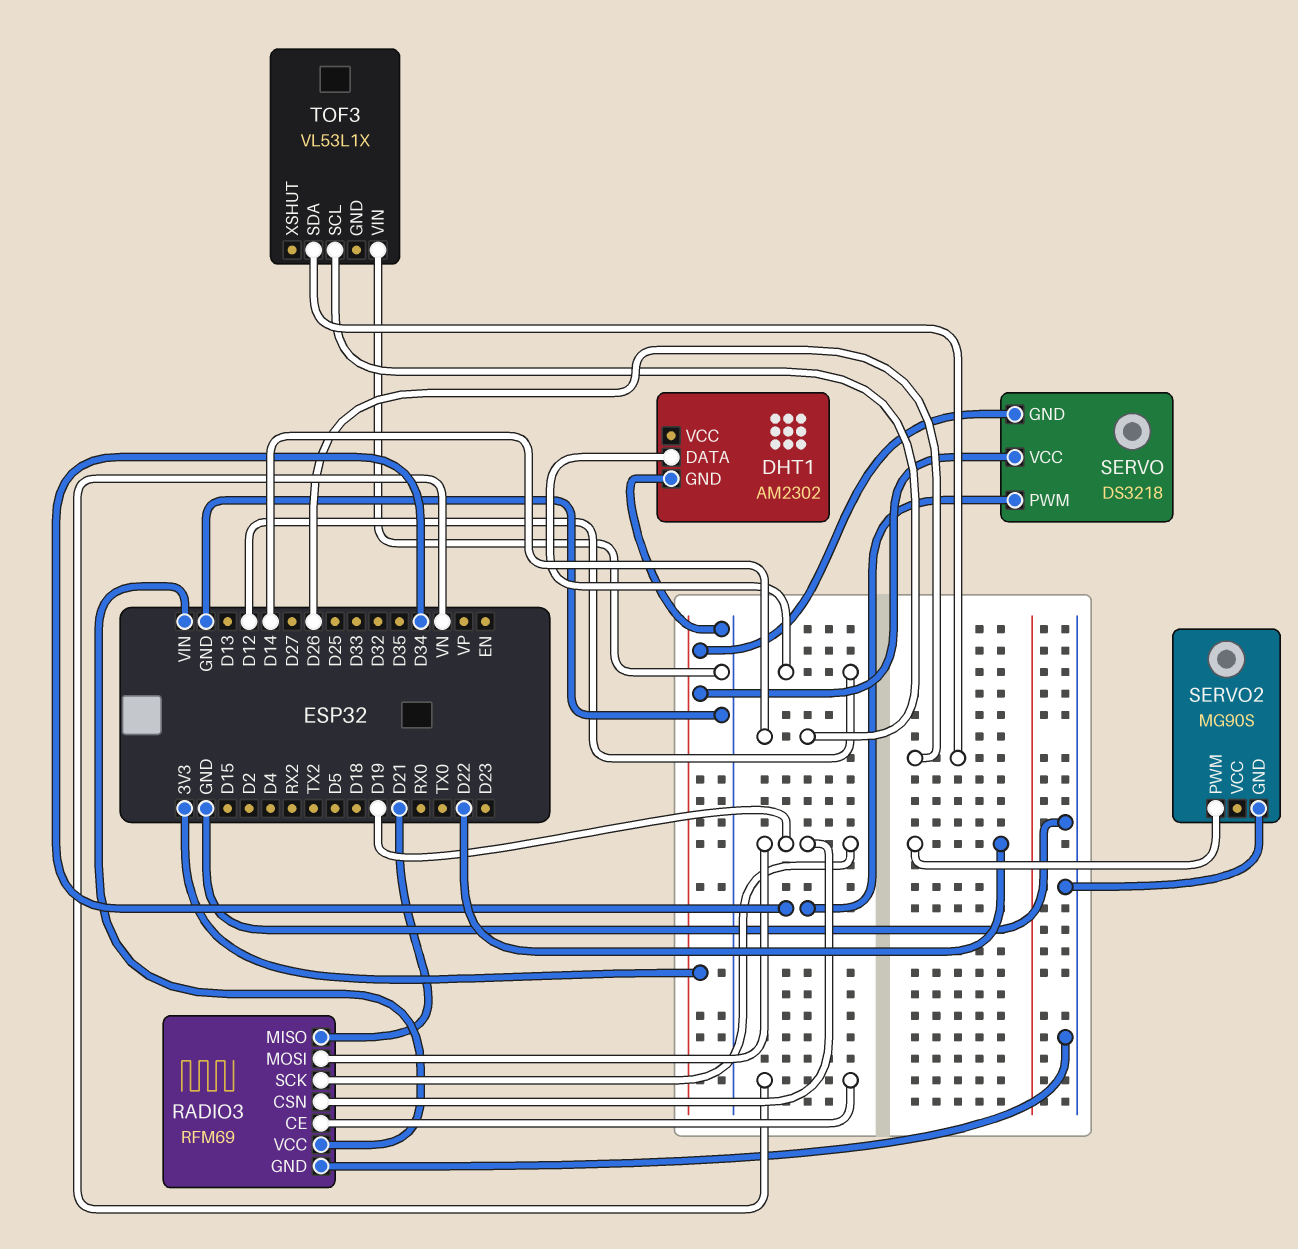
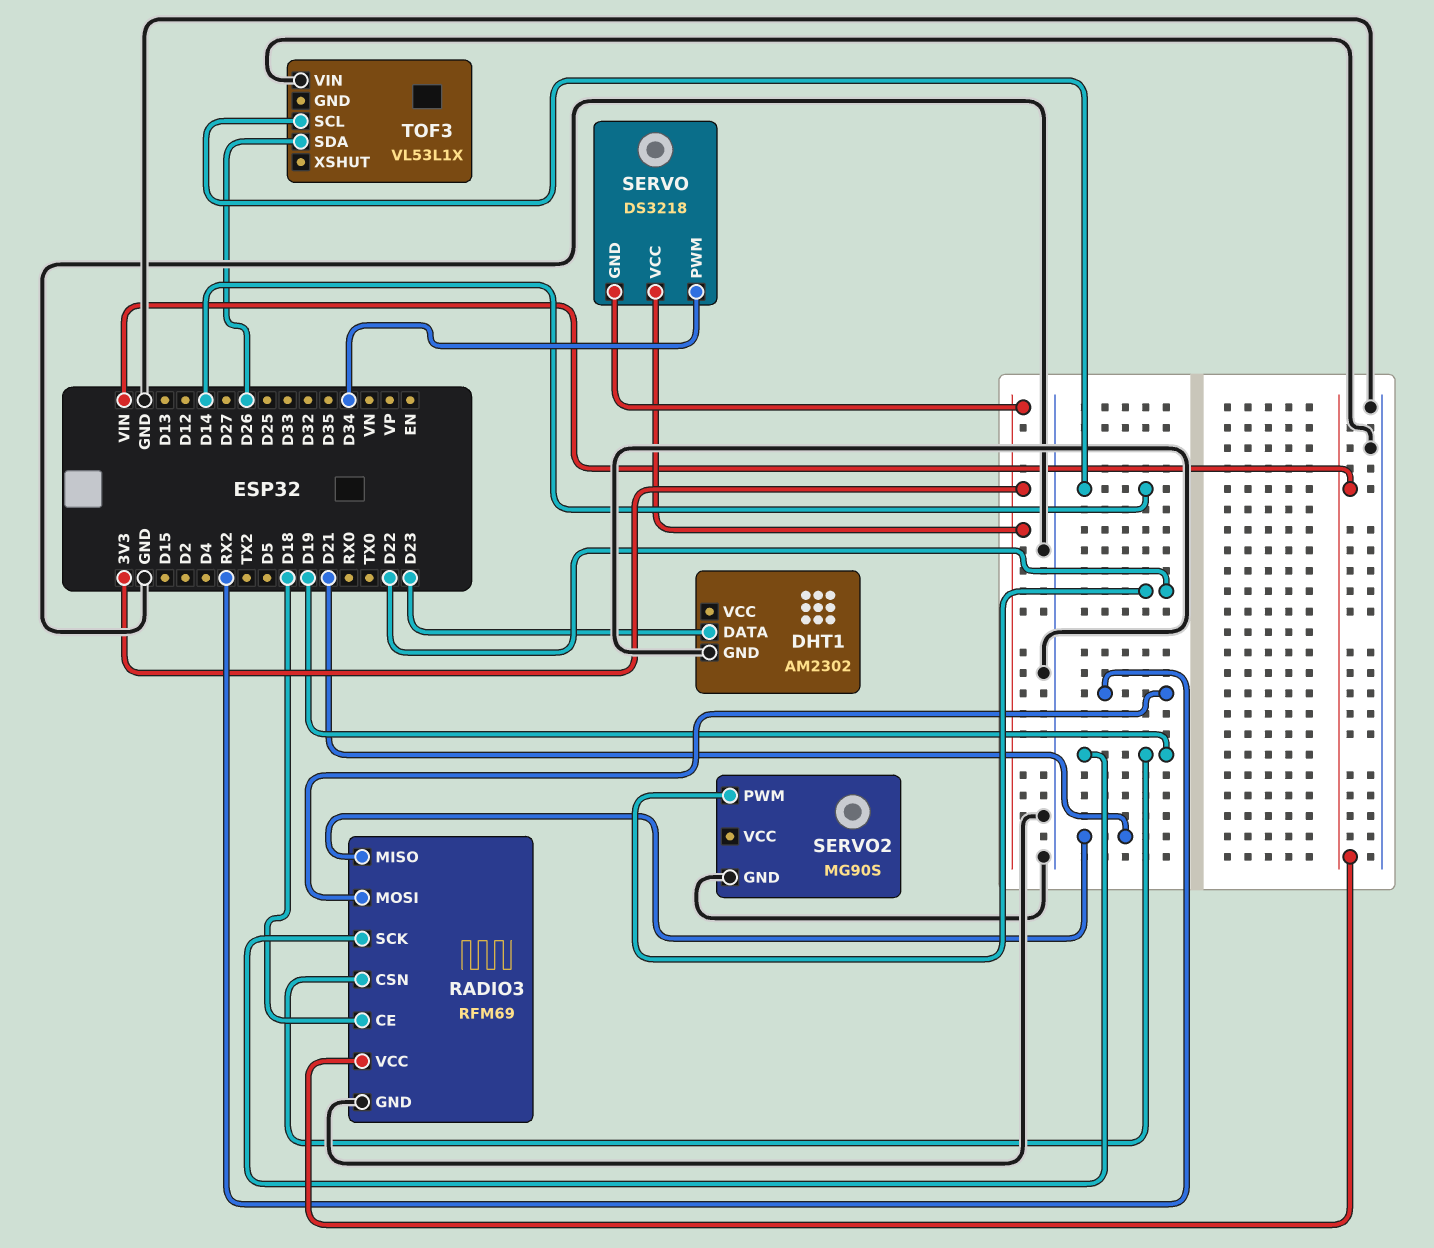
DHT1 pin DATA: D12 -> D23
RADIO3 pin CE: VN -> D18
RADIO3 pin MOSI: D19 -> RX2

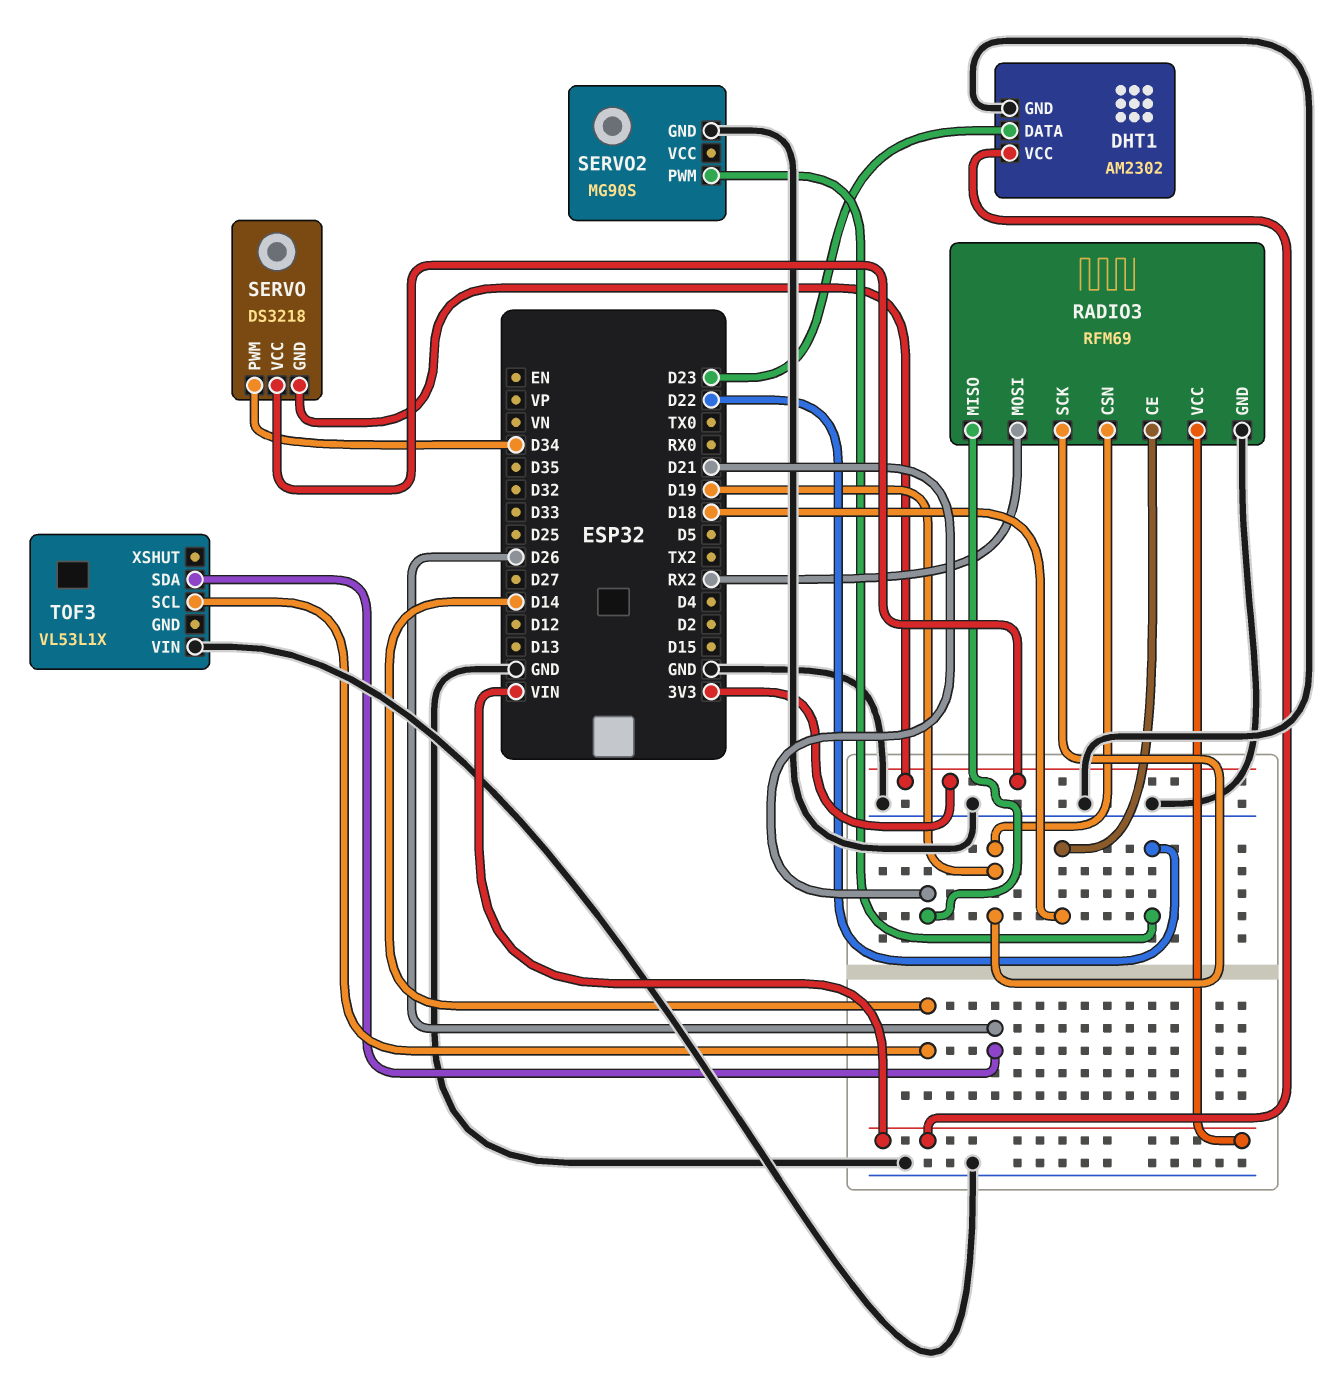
DHT1 pin VCC: none -> VIN

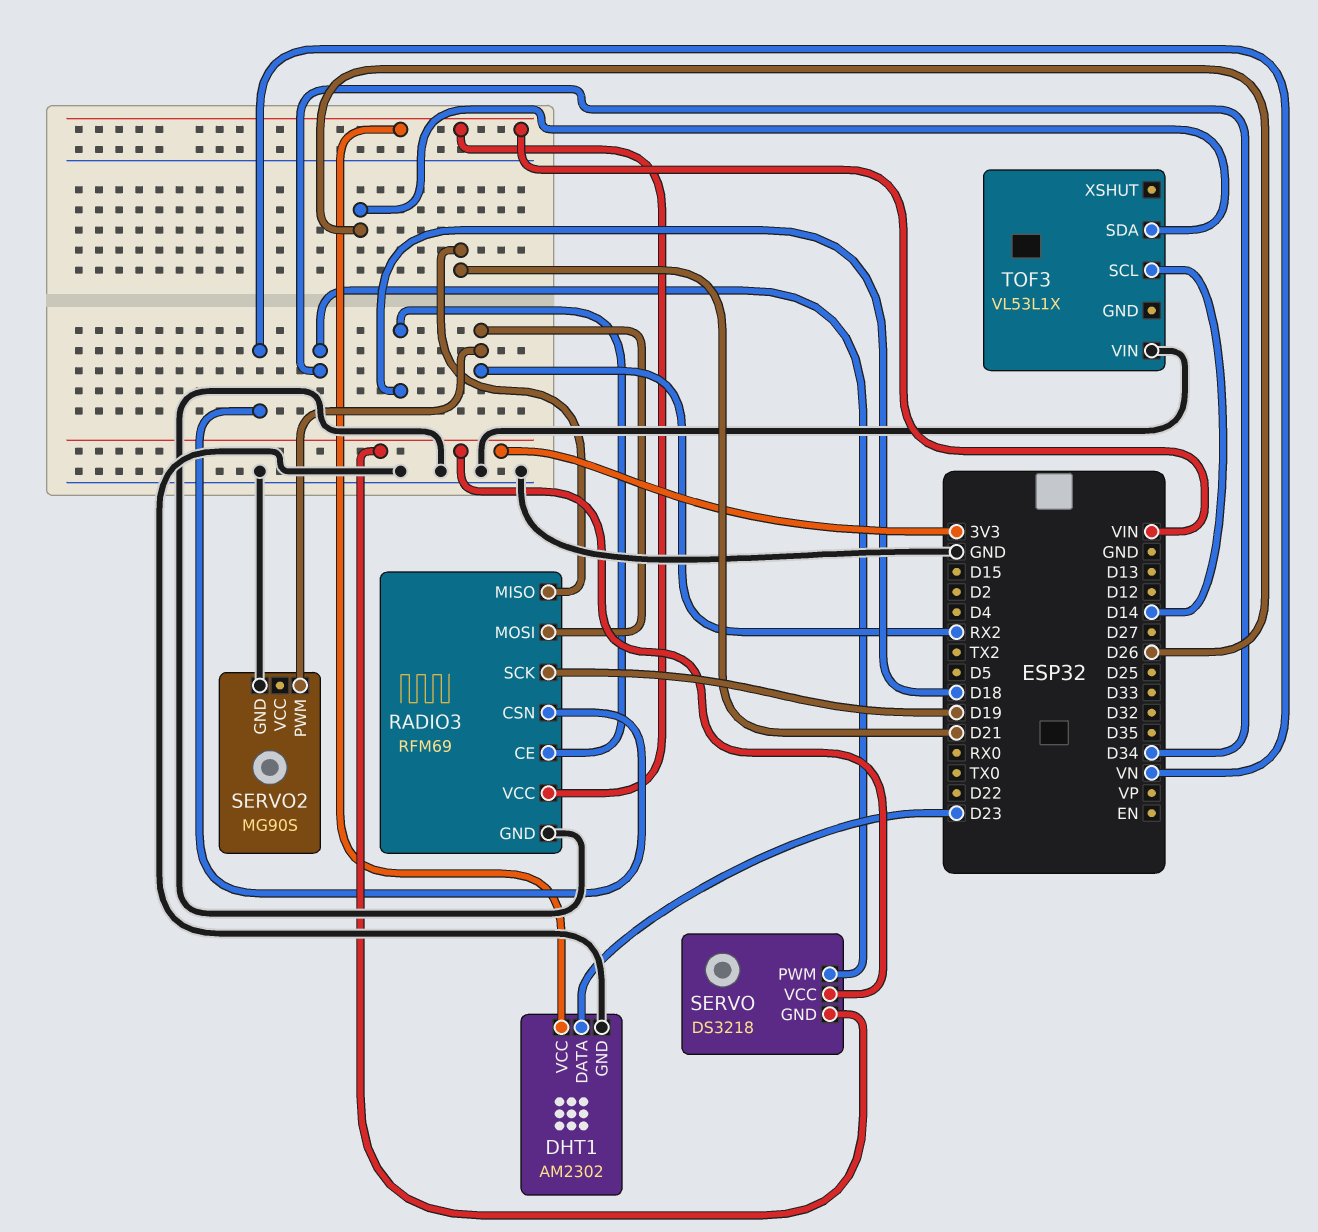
RADIO3 pin CSN: D19 -> VN
SERVO2 pin PWM: D22 -> RX2

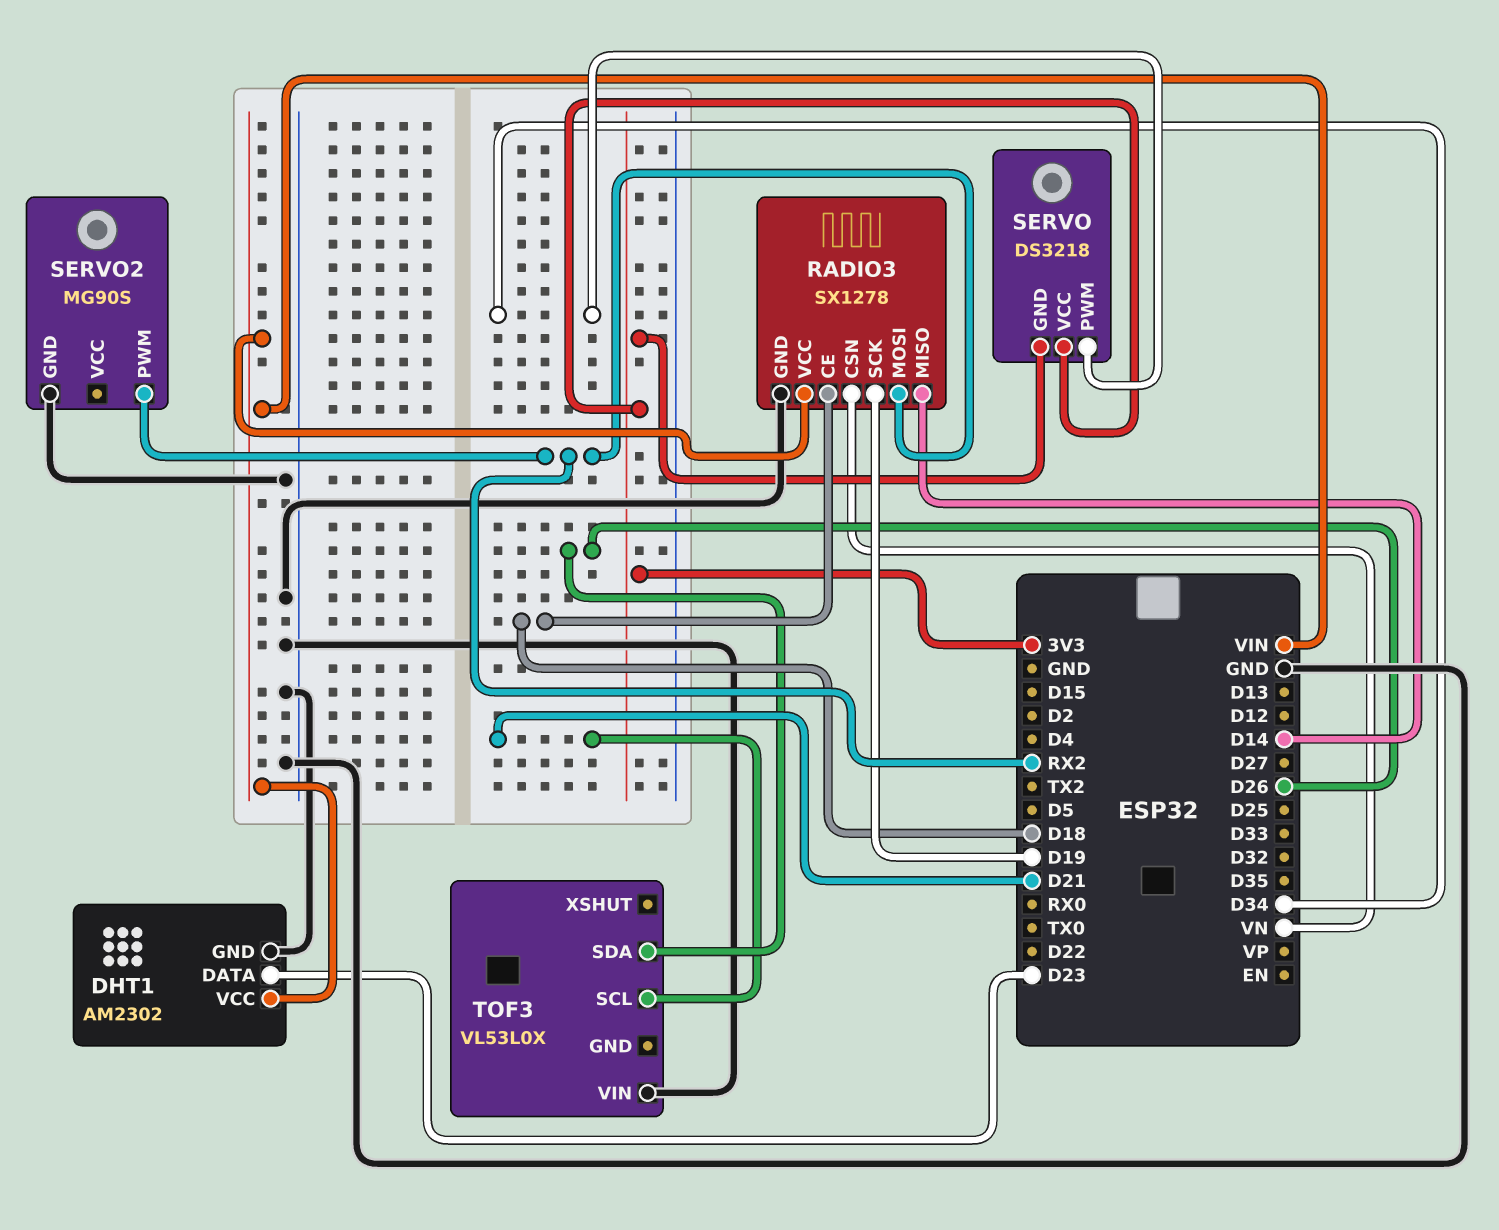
RADIO3: RFM69 -> SX1278
RADIO3 pin MISO: D21 -> D14
TOF3: VL53L1X -> VL53L0X
TOF3 pin SCL: D14 -> D21

